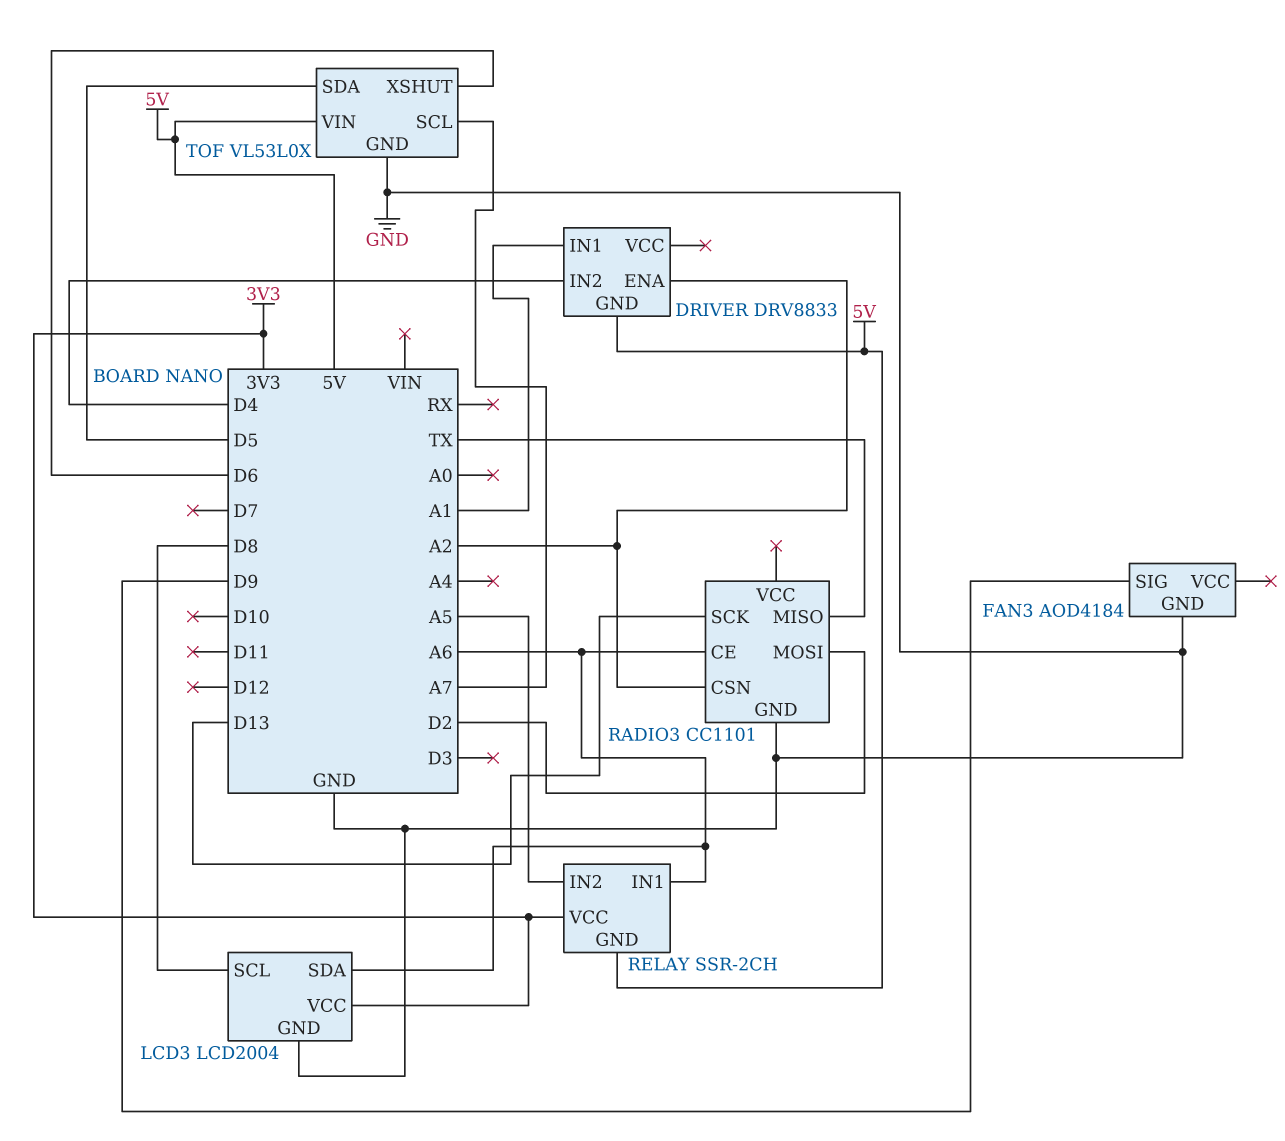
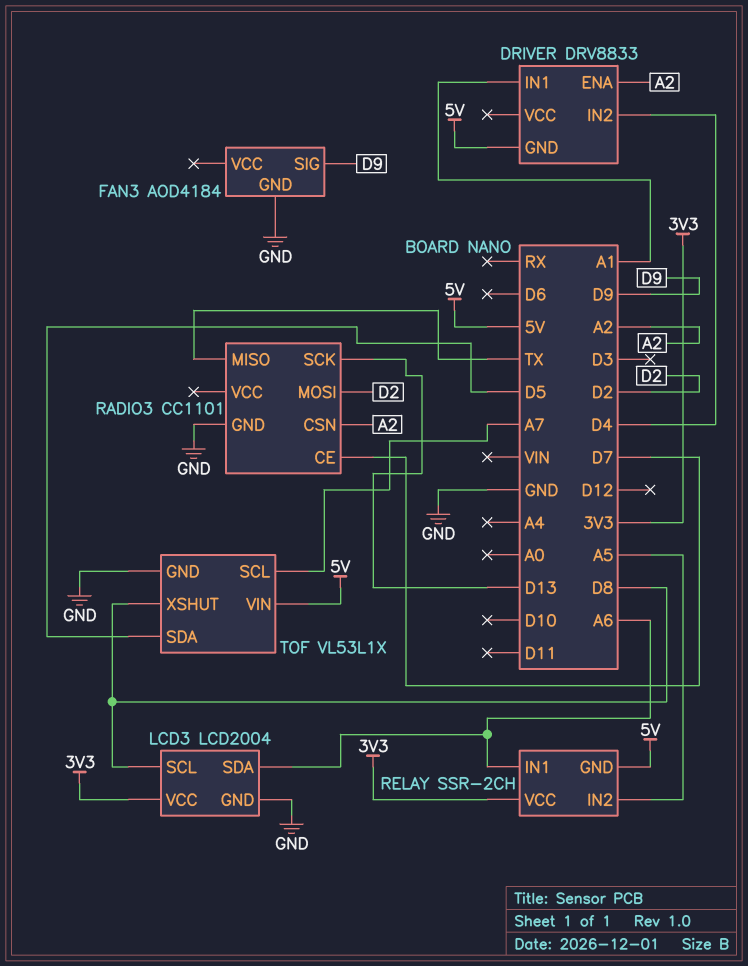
RADIO3 pin CE: A6 -> D7
TOF: VL53L0X -> VL53L1X
TOF pin XSHUT: D6 -> D8

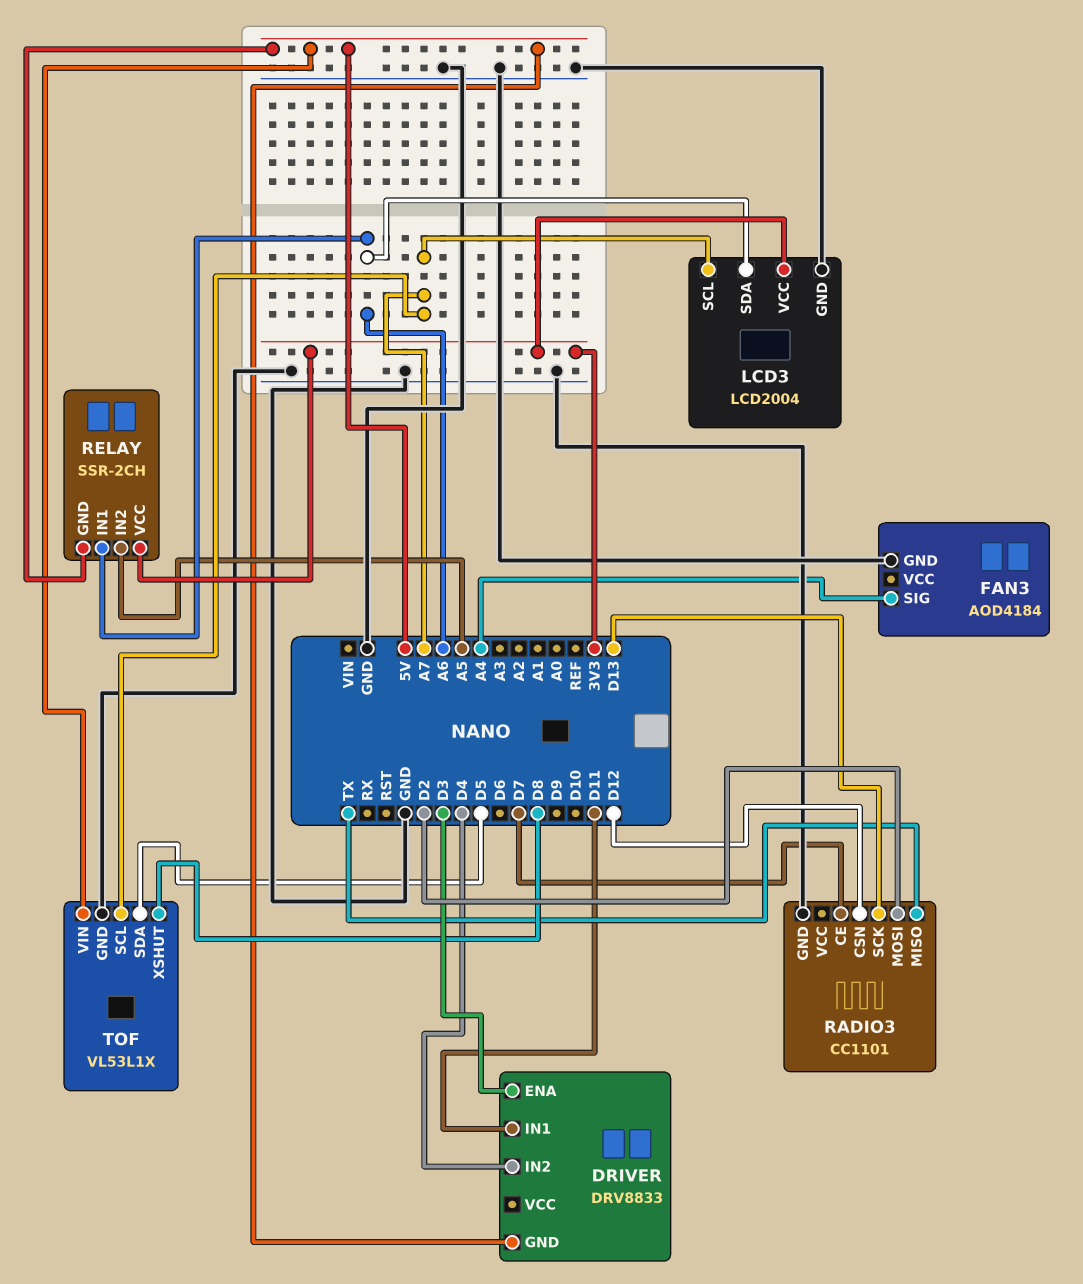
DRIVER pin ENA: A2 -> D3
DRIVER pin IN1: A1 -> D11
FAN3 pin SIG: D9 -> A4
LCD3 pin SCL: D8 -> A7
RADIO3 pin CSN: A2 -> D12

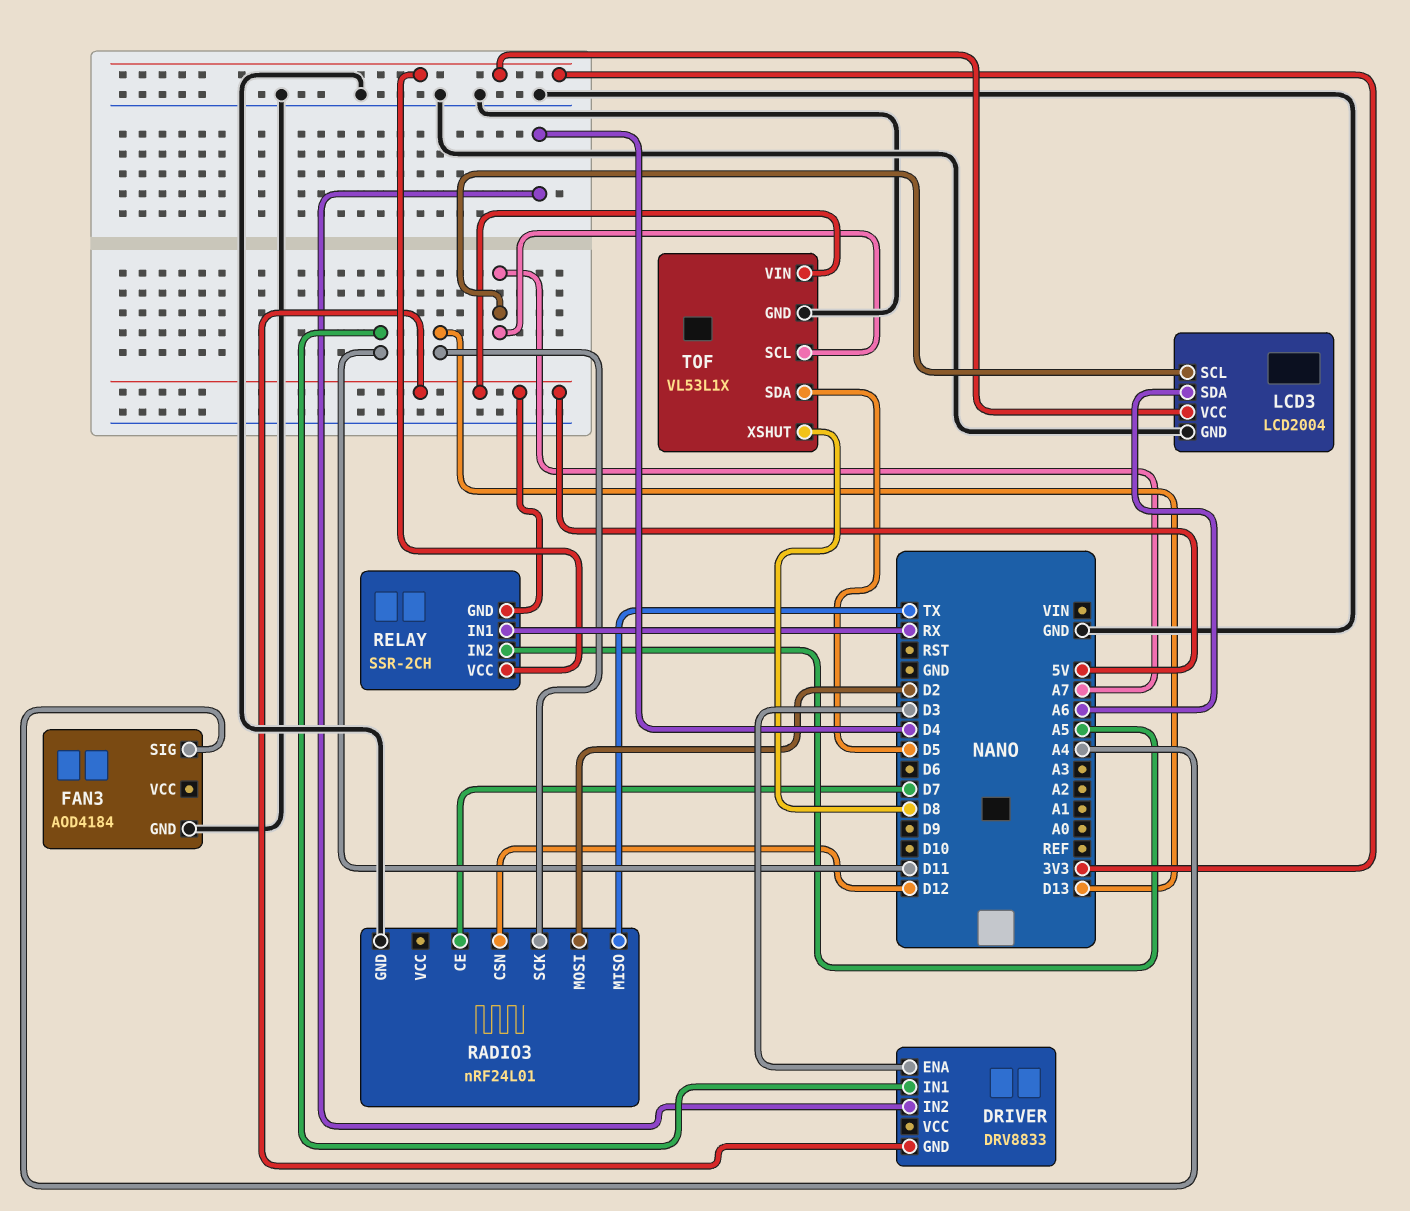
RADIO3: CC1101 -> nRF24L01
RELAY pin IN1: A6 -> RX

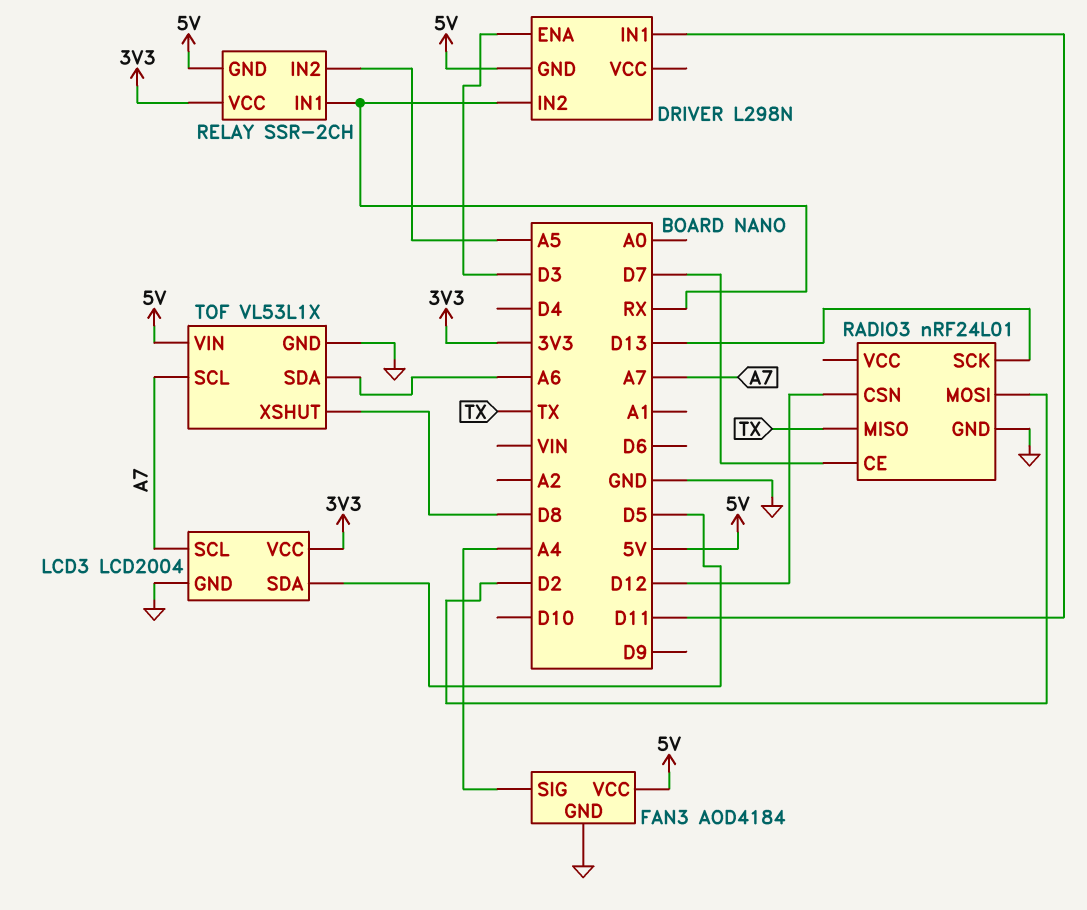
DRIVER: DRV8833 -> L298N
DRIVER pin IN2: D4 -> RX
FAN3 pin VCC: none -> 5V
LCD3 pin SDA: A6 -> D5
TOF pin SDA: D5 -> A6

